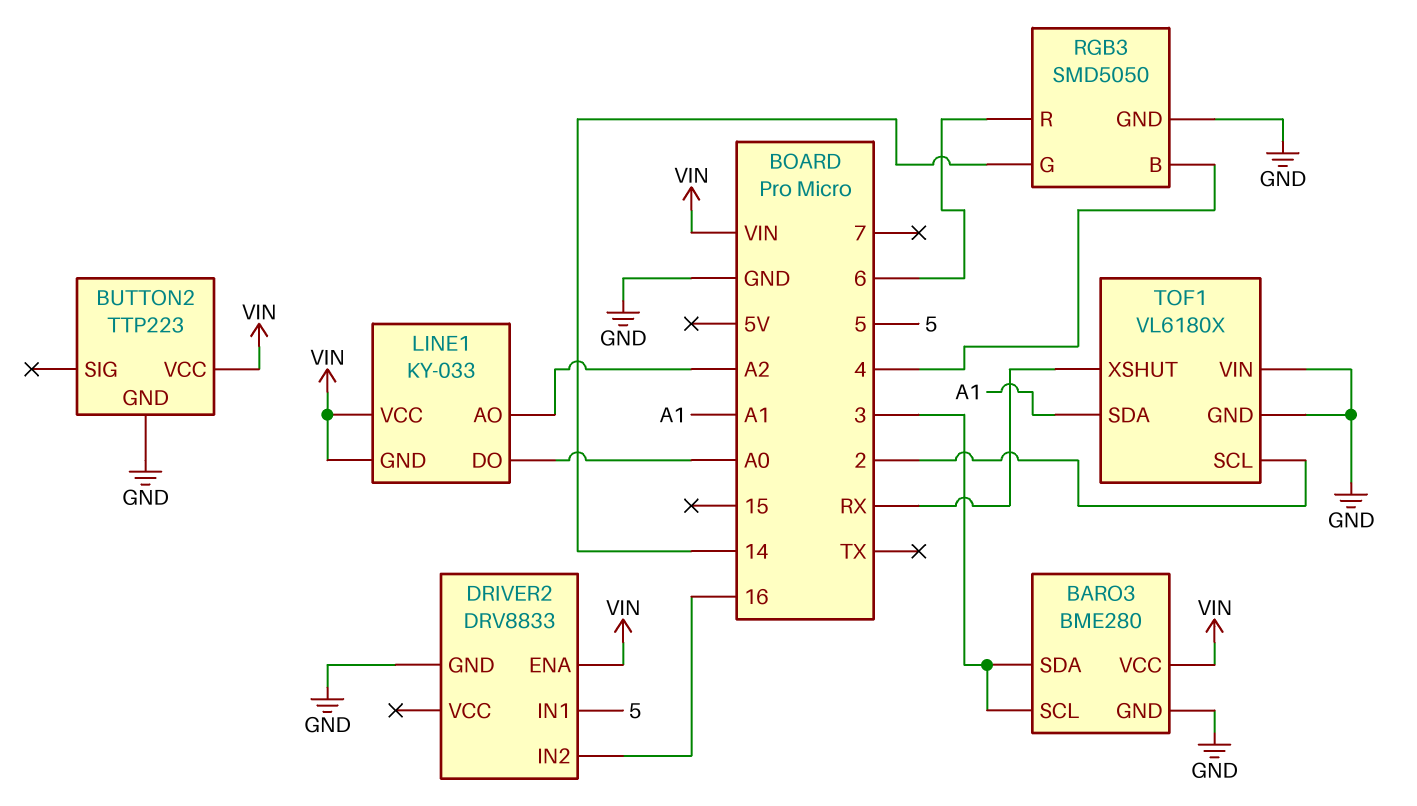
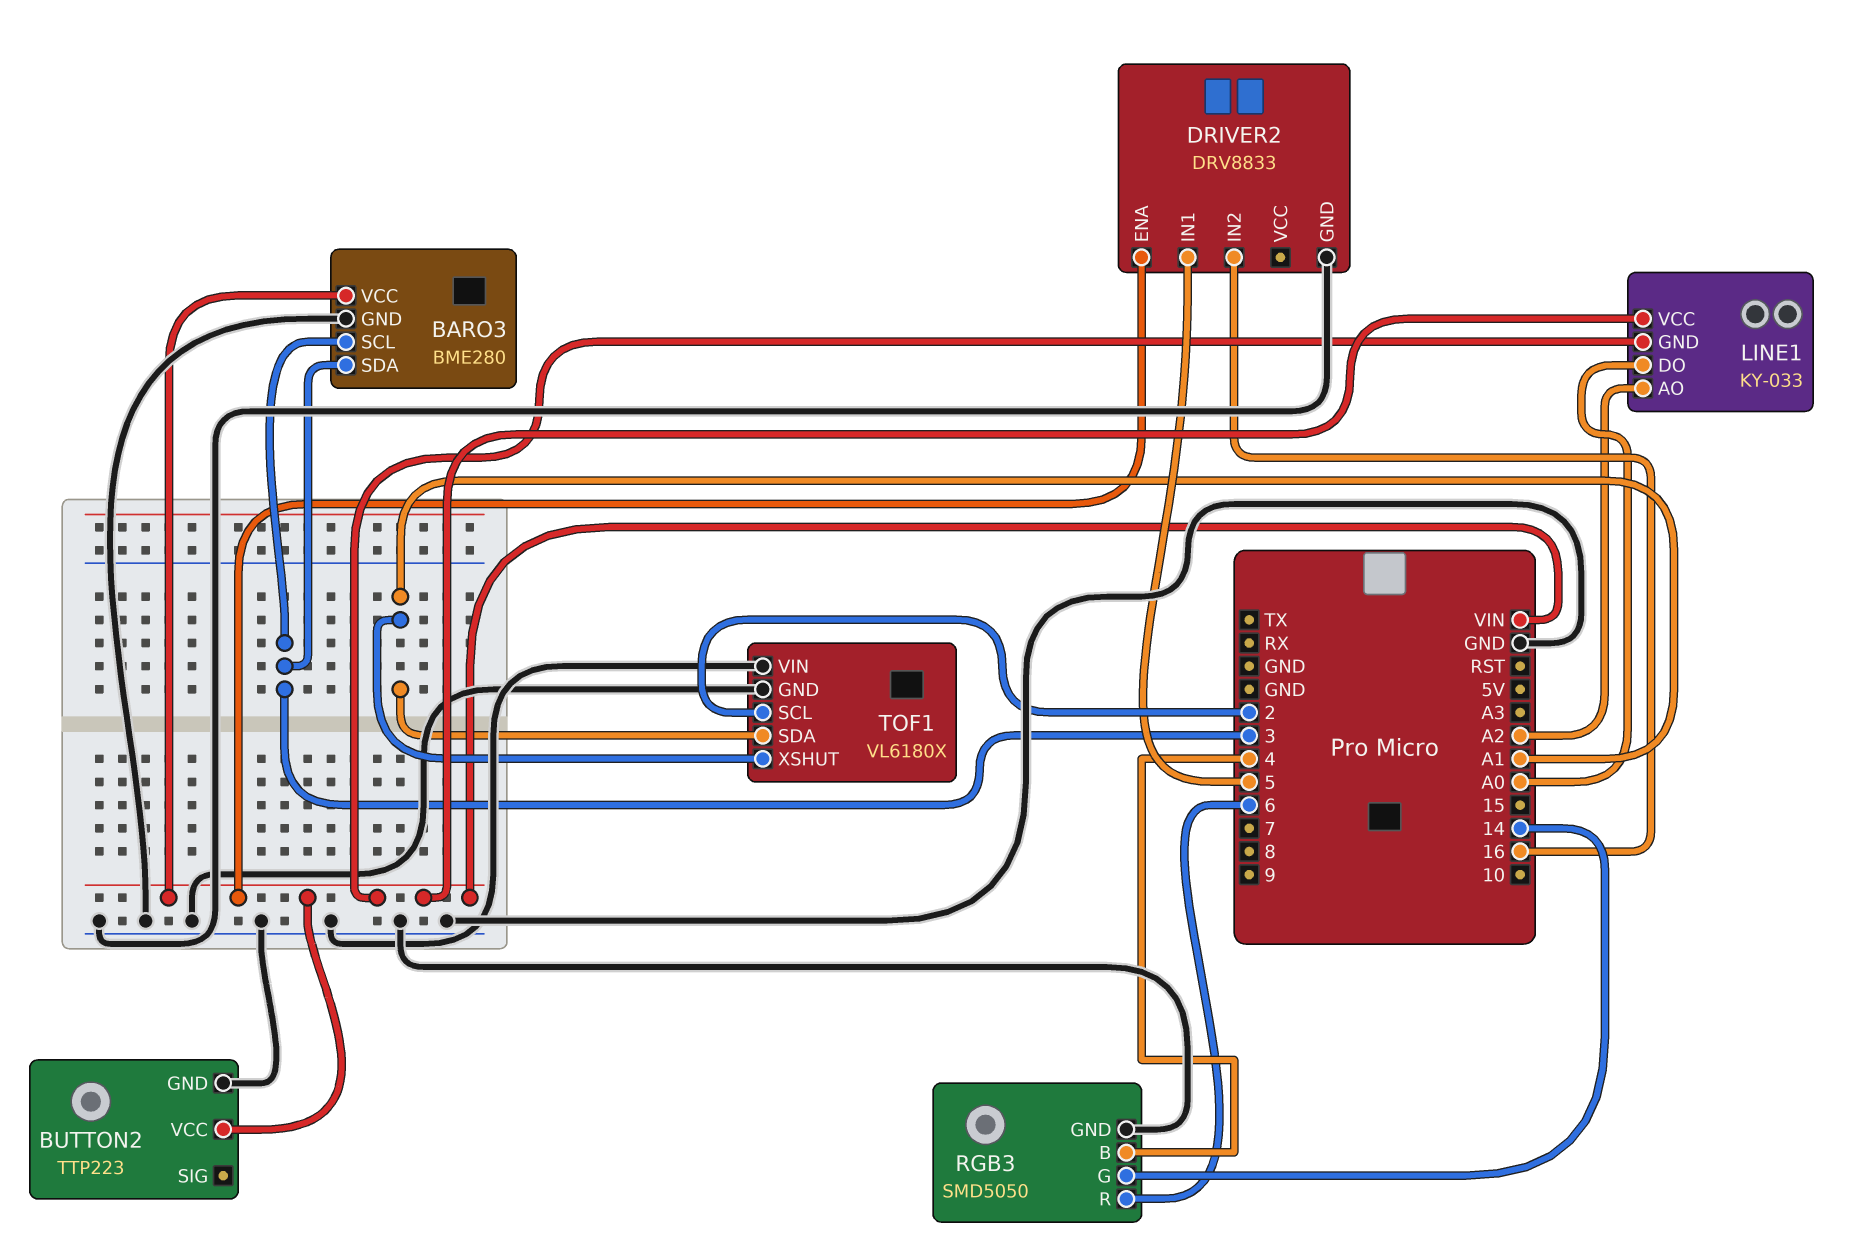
TOF1 pin XSHUT: RX -> A1

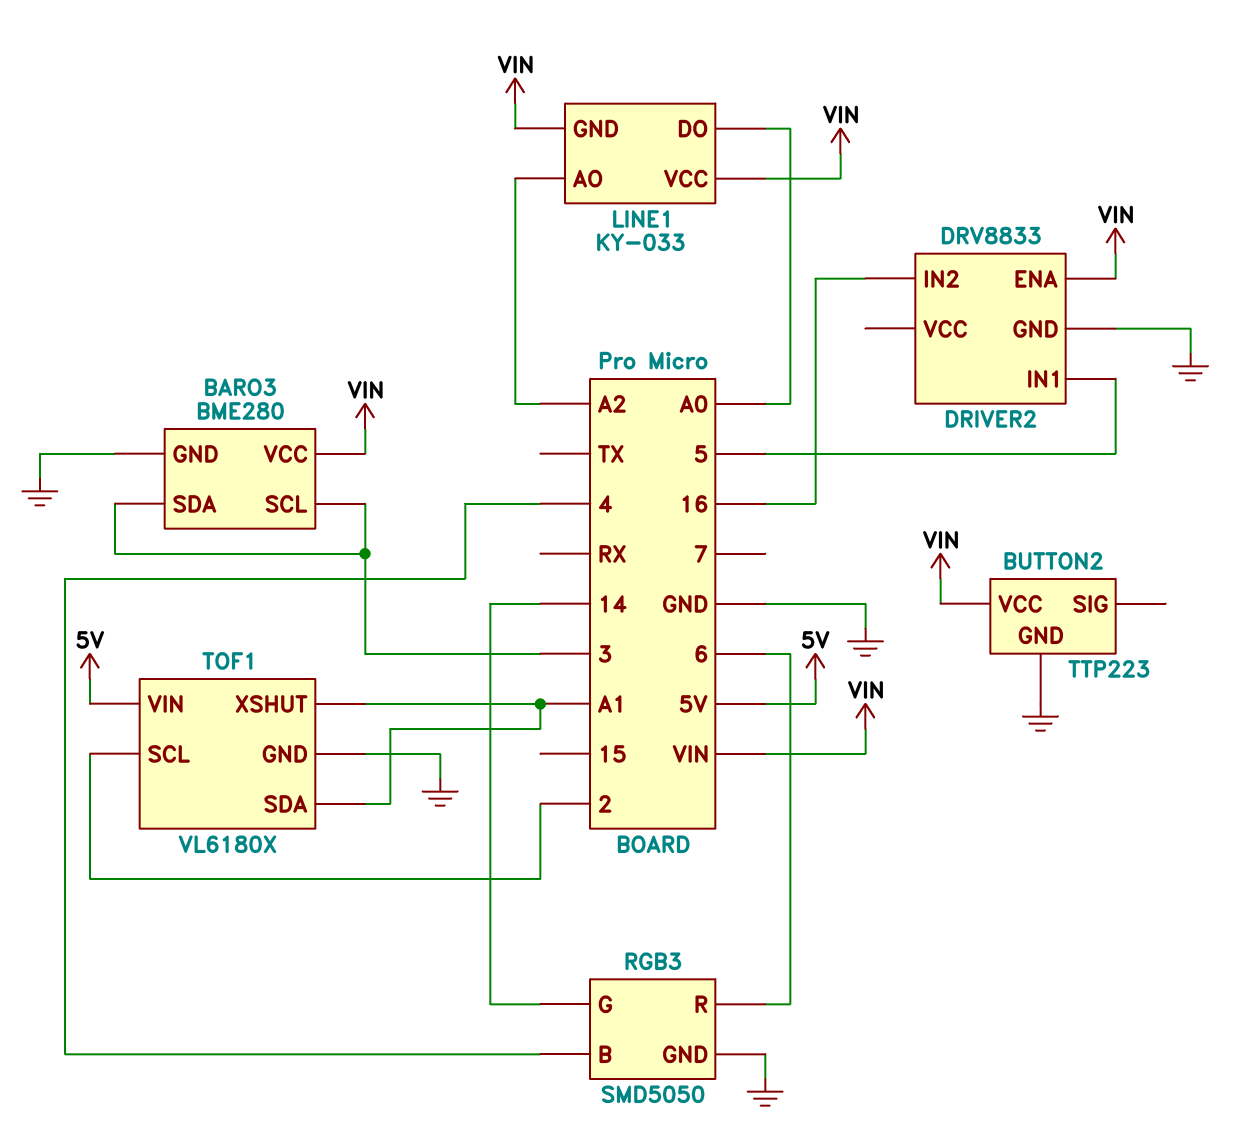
TOF1 pin VIN: GND -> 5V

